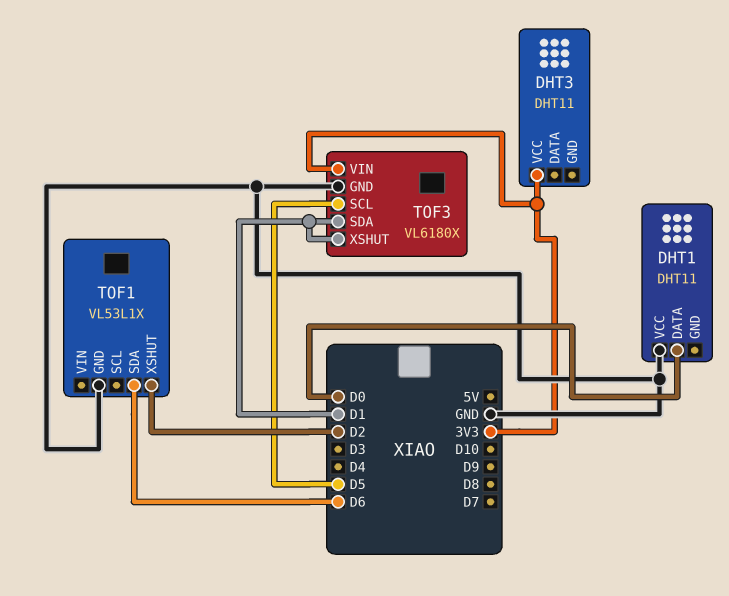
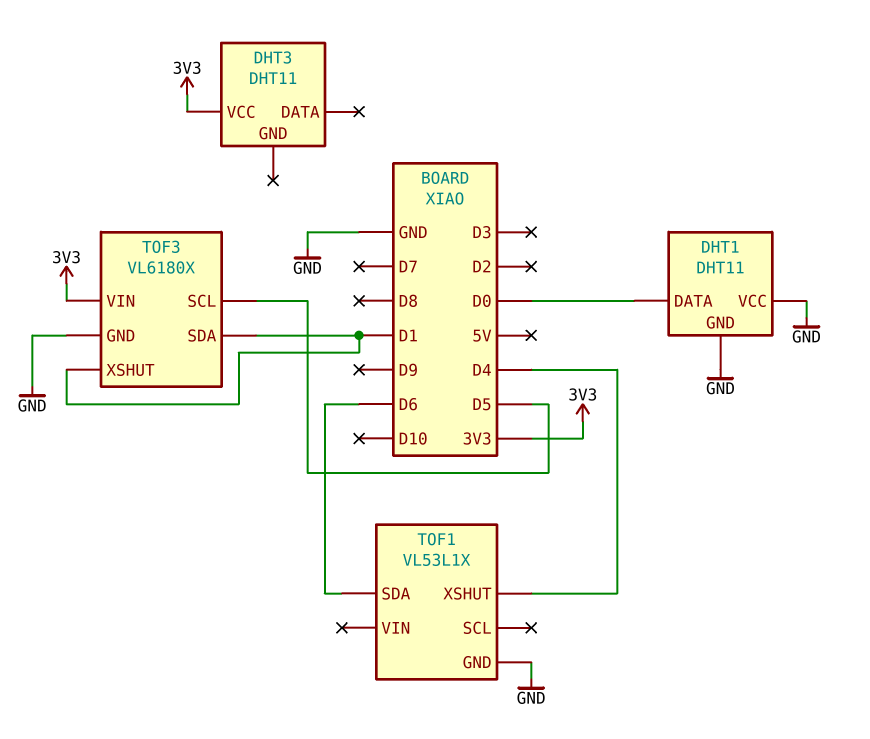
DHT1 pin GND: none -> GND
TOF1 pin XSHUT: D2 -> D4

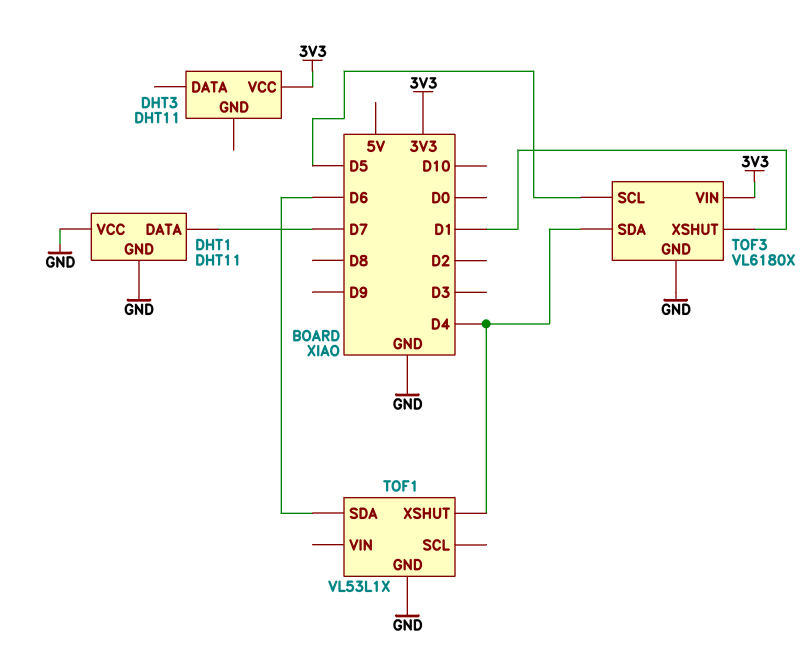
DHT1 pin DATA: D0 -> D7
TOF3 pin SDA: D1 -> D4

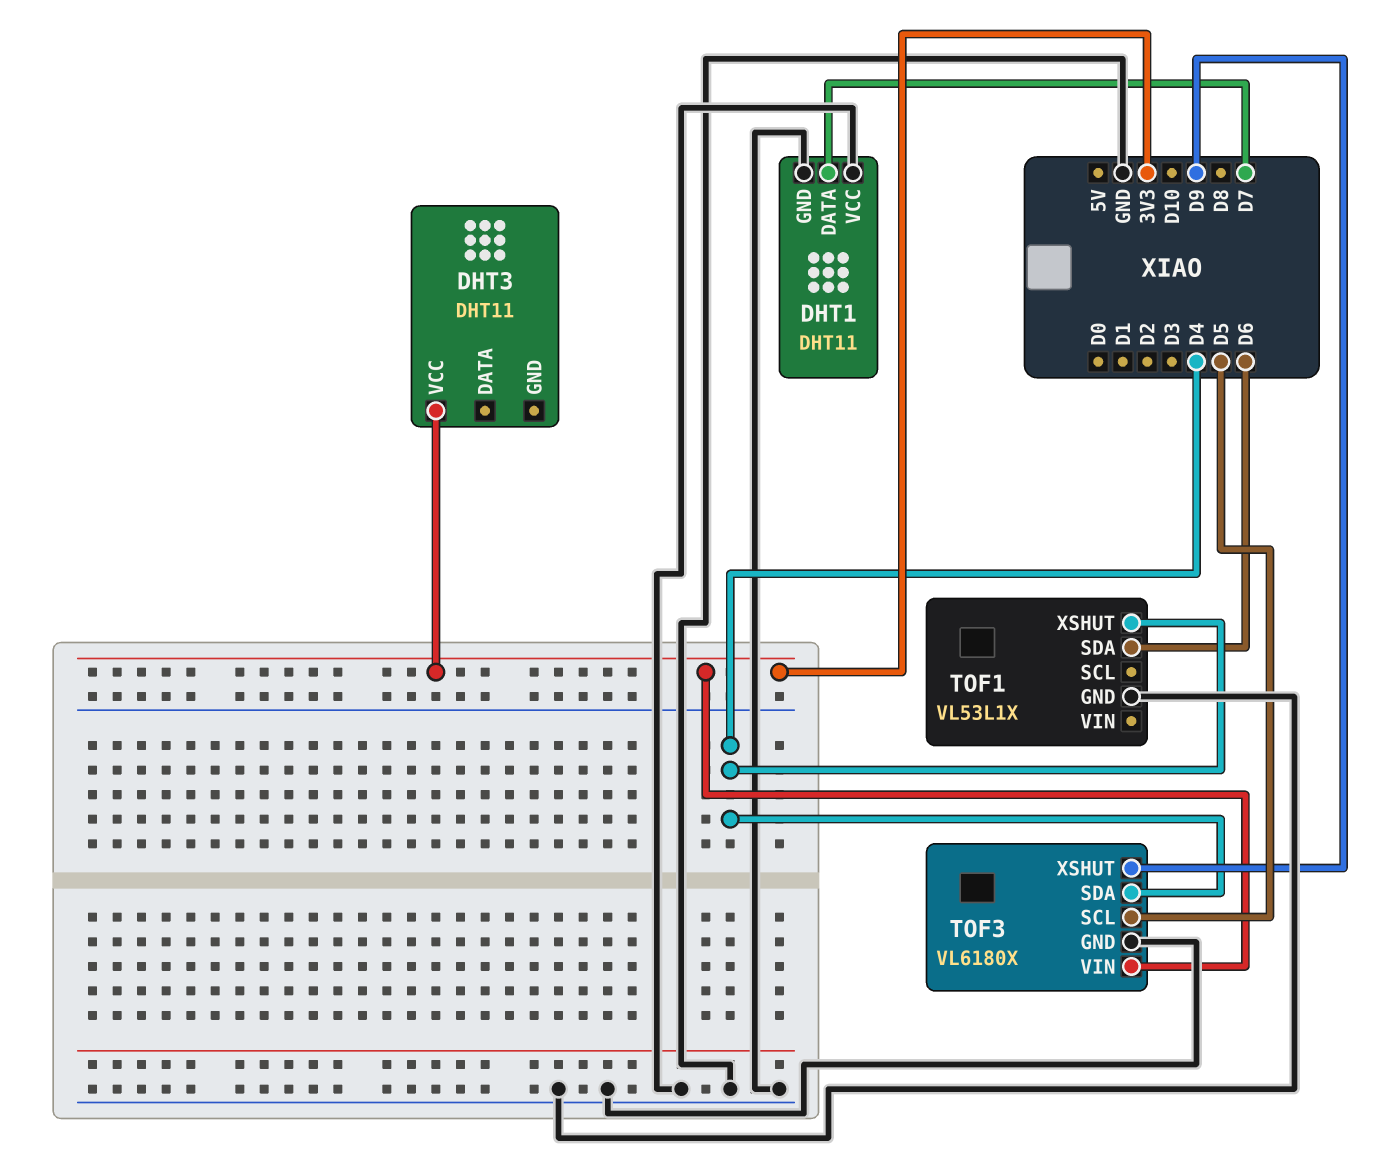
TOF3 pin XSHUT: D1 -> D9

